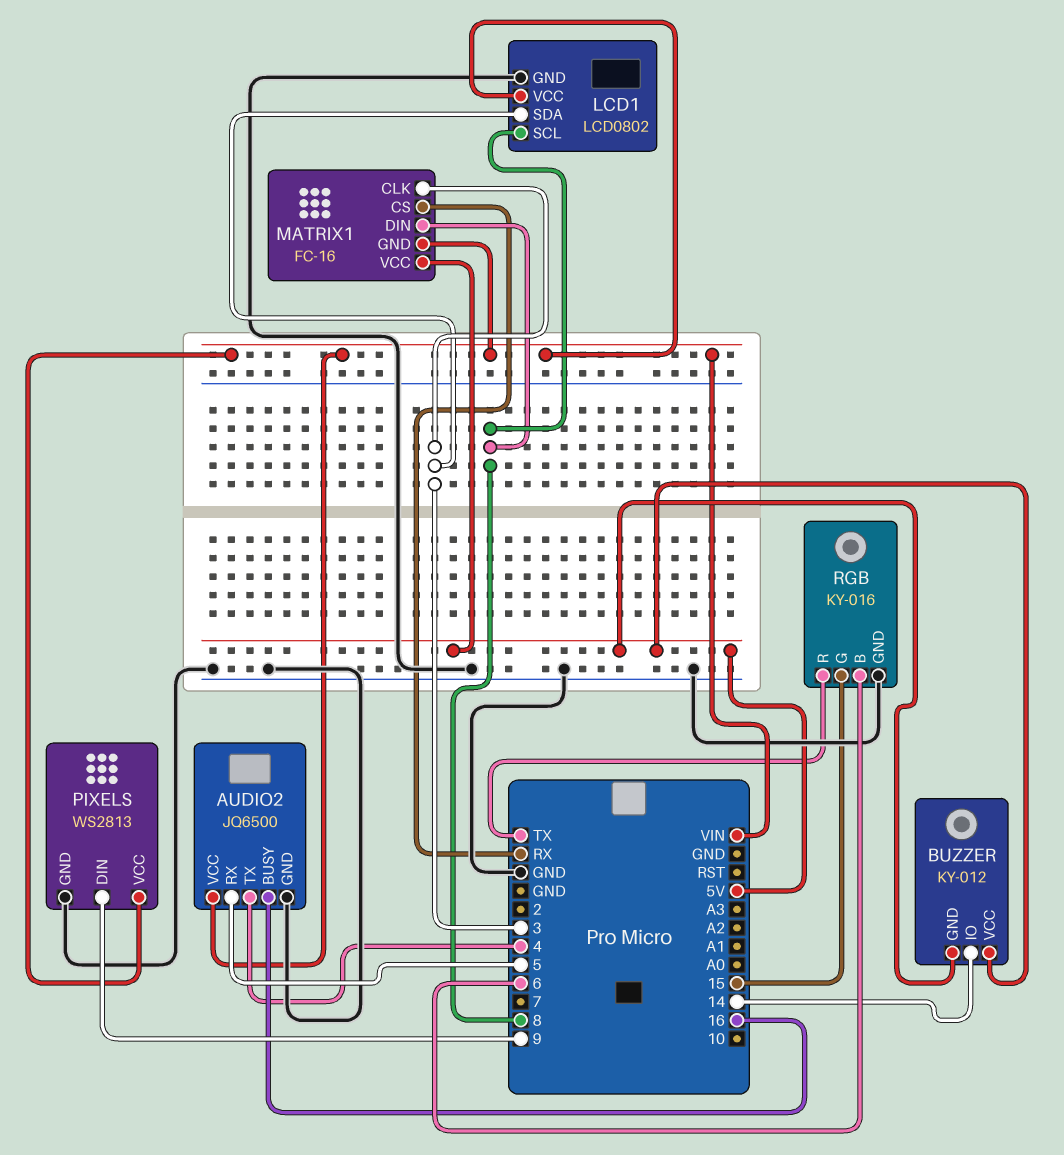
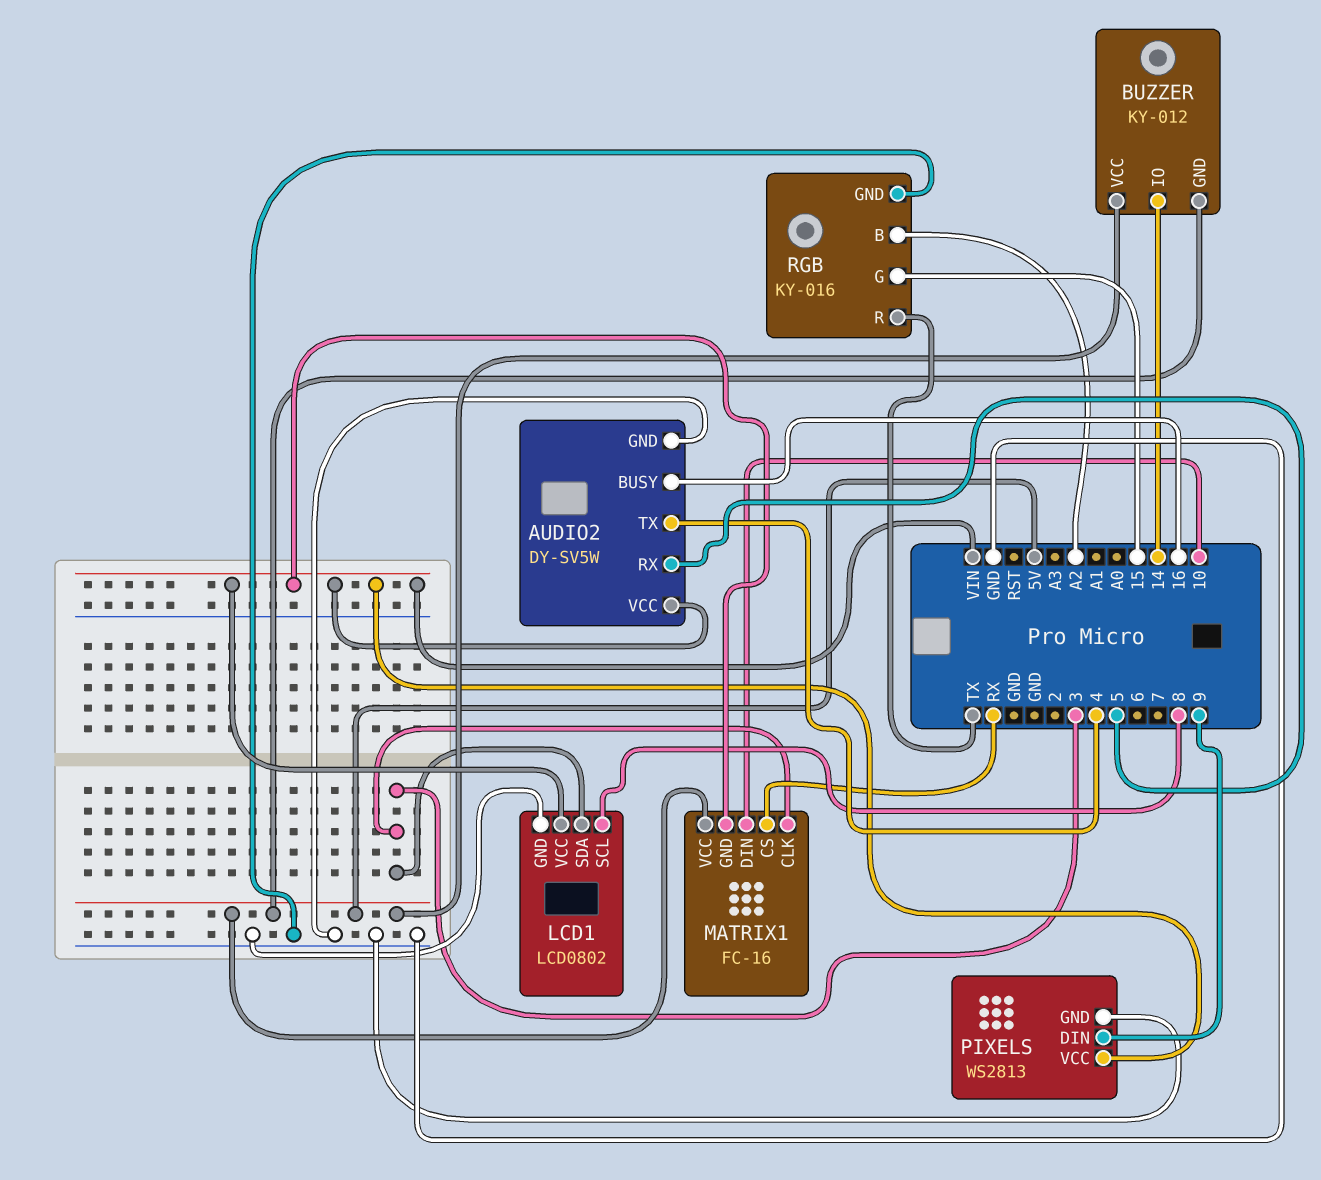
AUDIO2: JQ6500 -> DY-SV5W
MATRIX1 pin DIN: 8 -> 10
RGB pin B: 6 -> A2

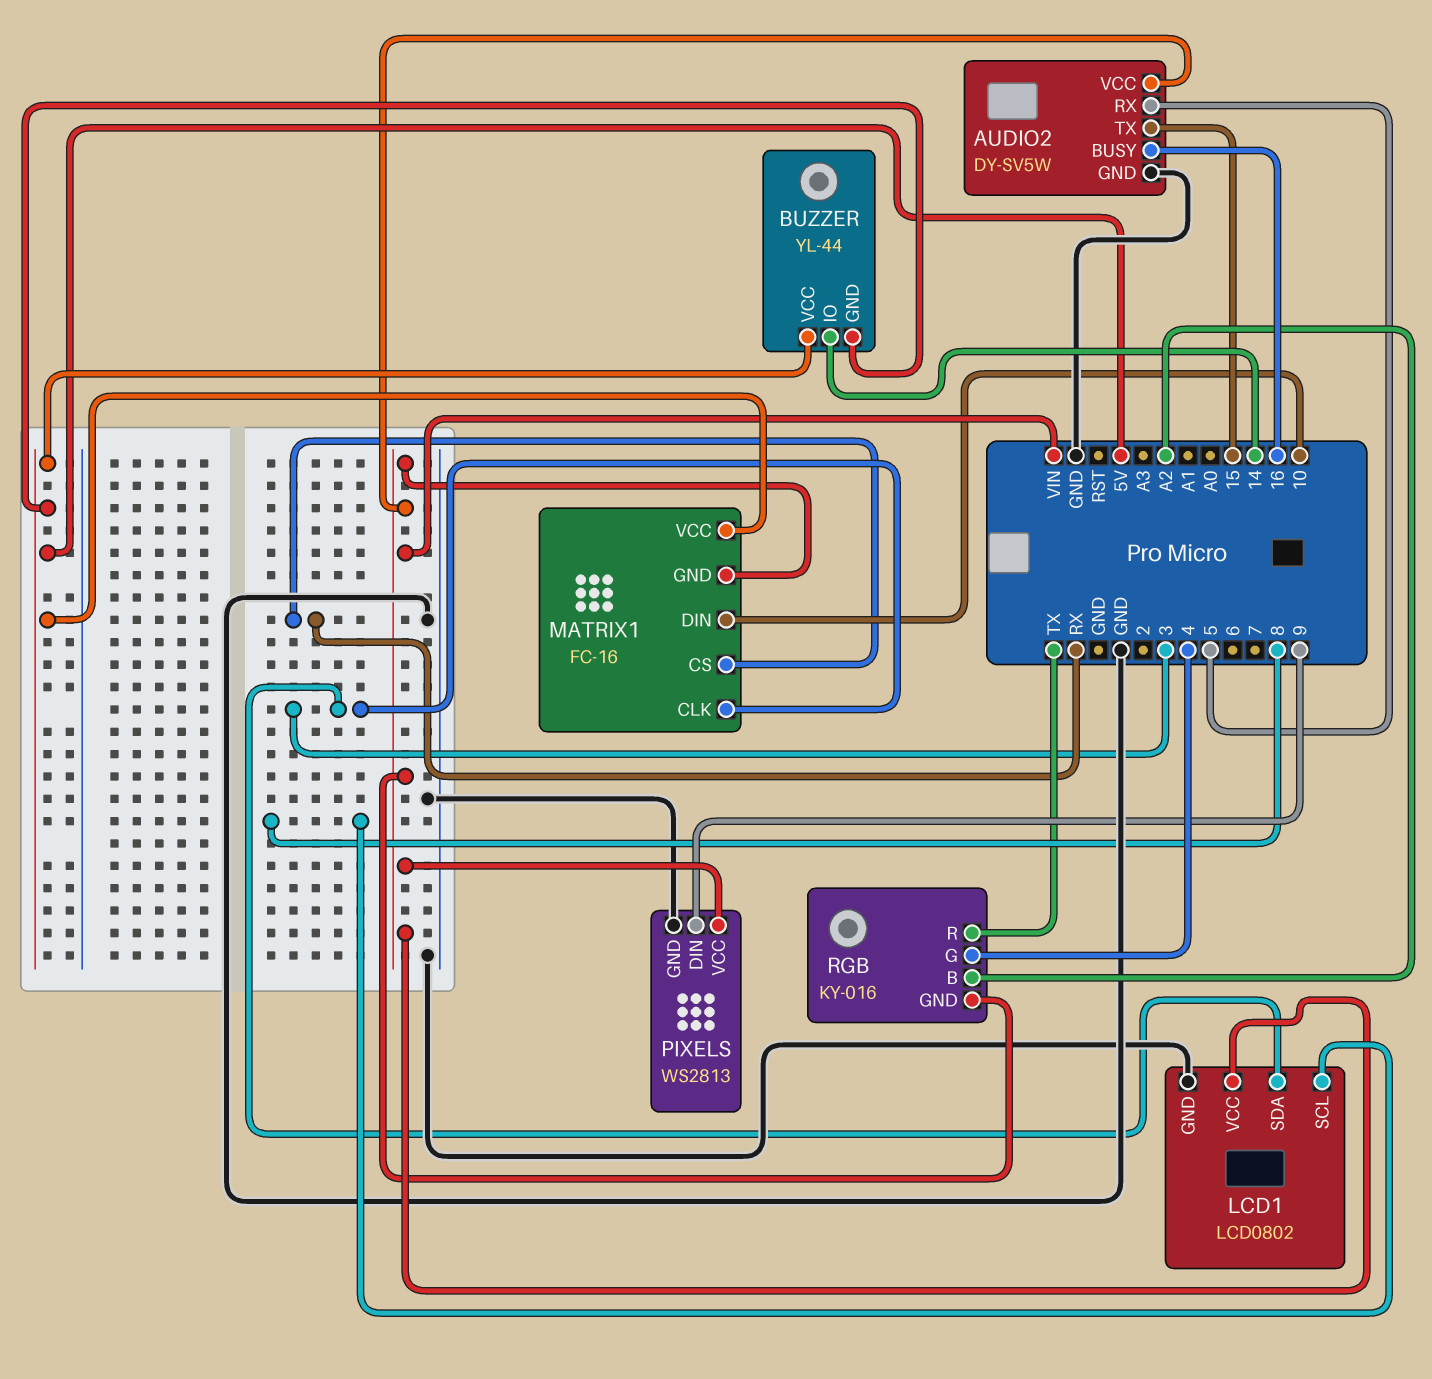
AUDIO2 pin TX: 4 -> 15
BUZZER: KY-012 -> YL-44
RGB pin G: 15 -> 4
RGB pin GND: GND -> VIN

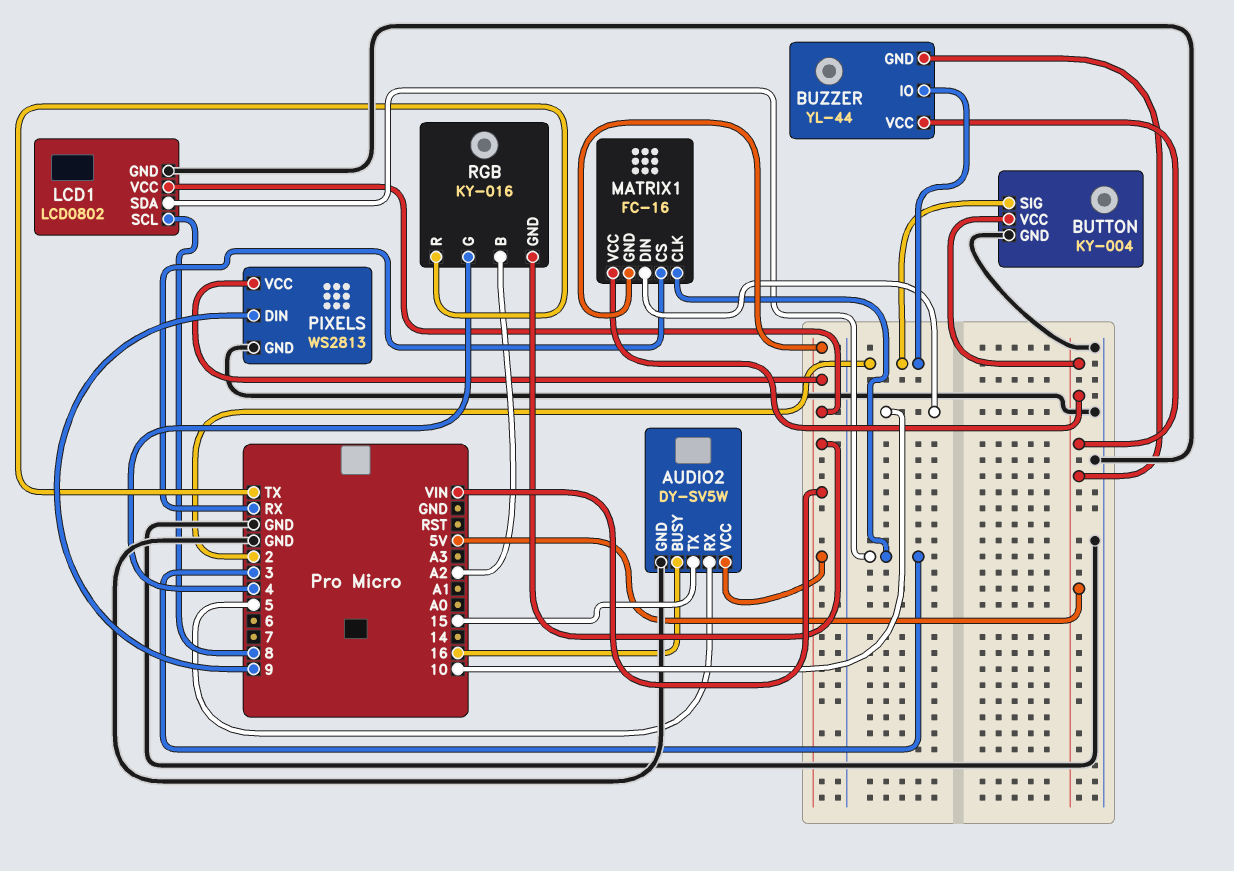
BUTTON: none -> KY-004
BUTTON pin GND: none -> GND
BUTTON pin SIG: none -> 2
BUTTON pin VCC: none -> 5V
BUZZER pin IO: 14 -> 2

